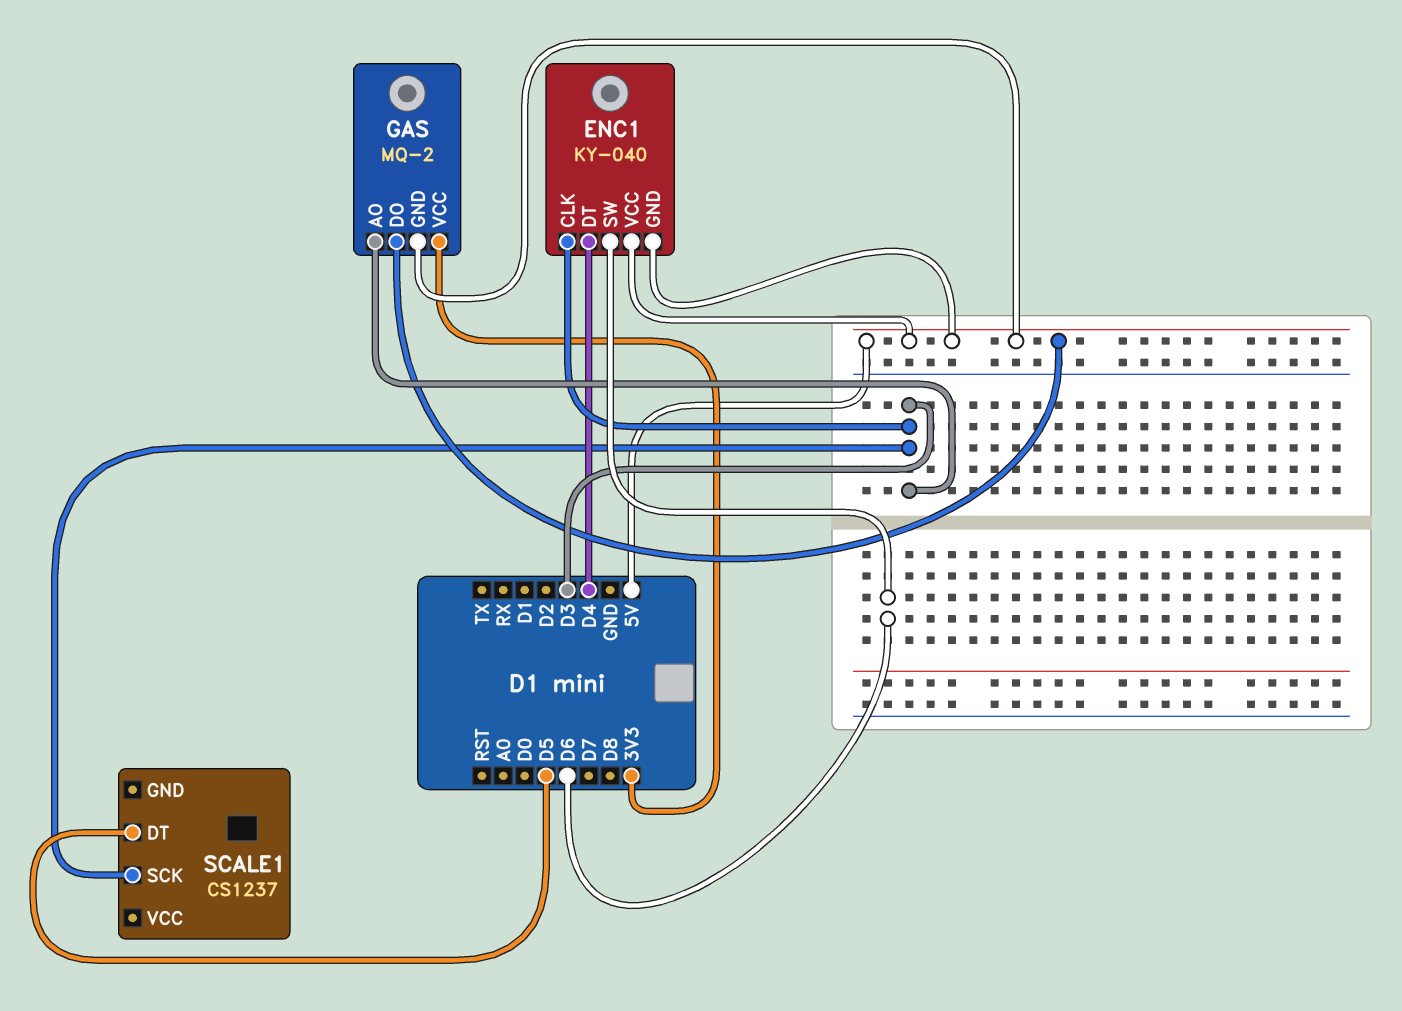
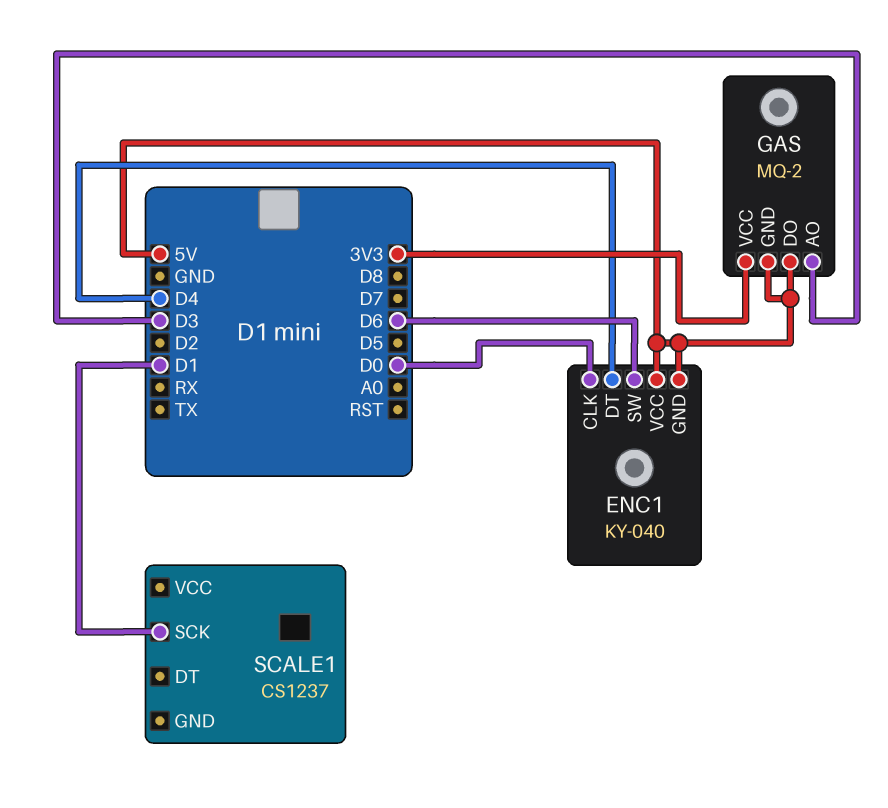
ENC1 pin CLK: D3 -> D0
SCALE1 pin DT: D5 -> none
SCALE1 pin SCK: D3 -> D1

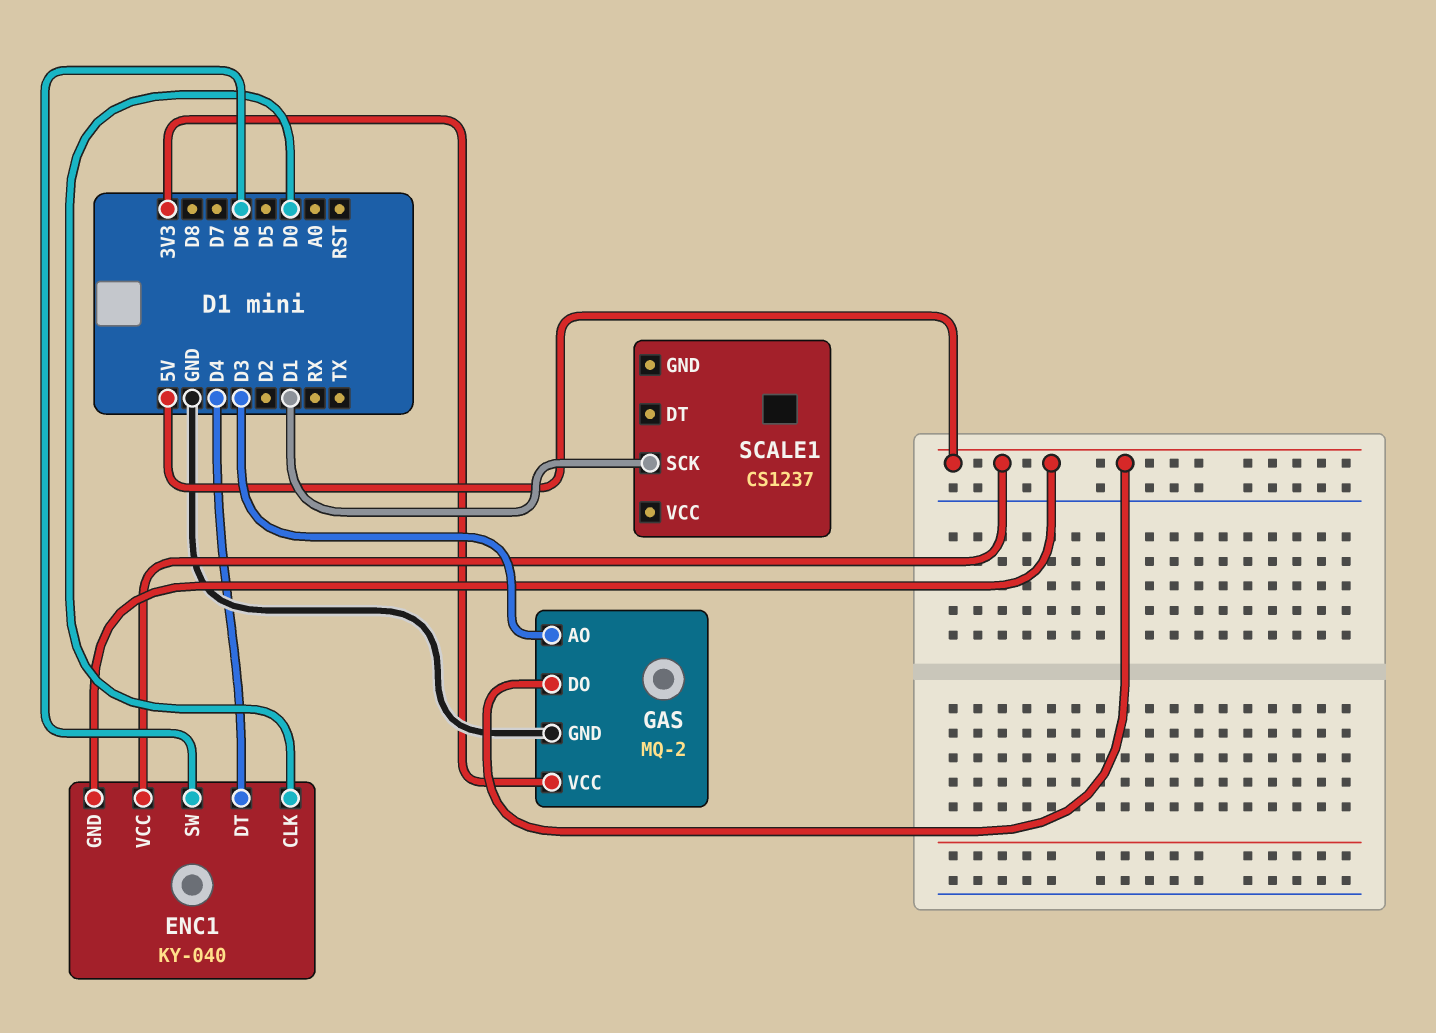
GAS pin GND: 5V -> GND

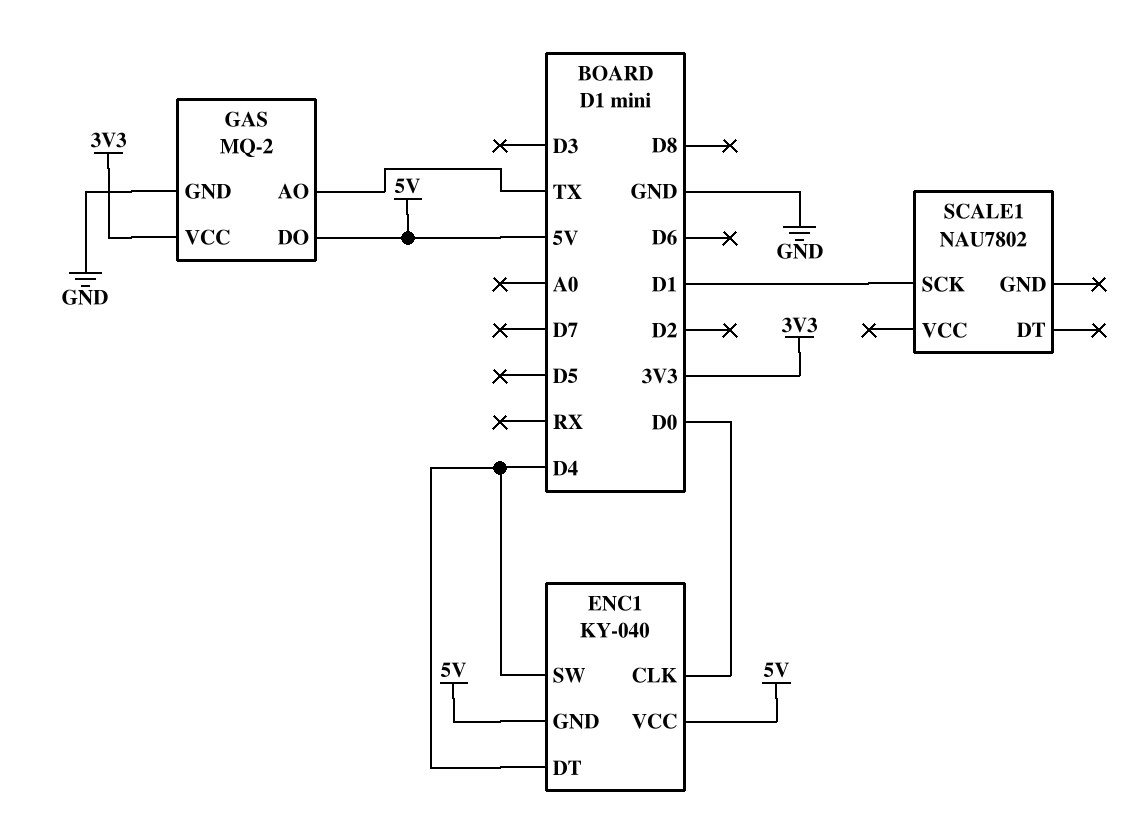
ENC1 pin SW: D6 -> D4
GAS pin AO: D3 -> TX
SCALE1: CS1237 -> NAU7802

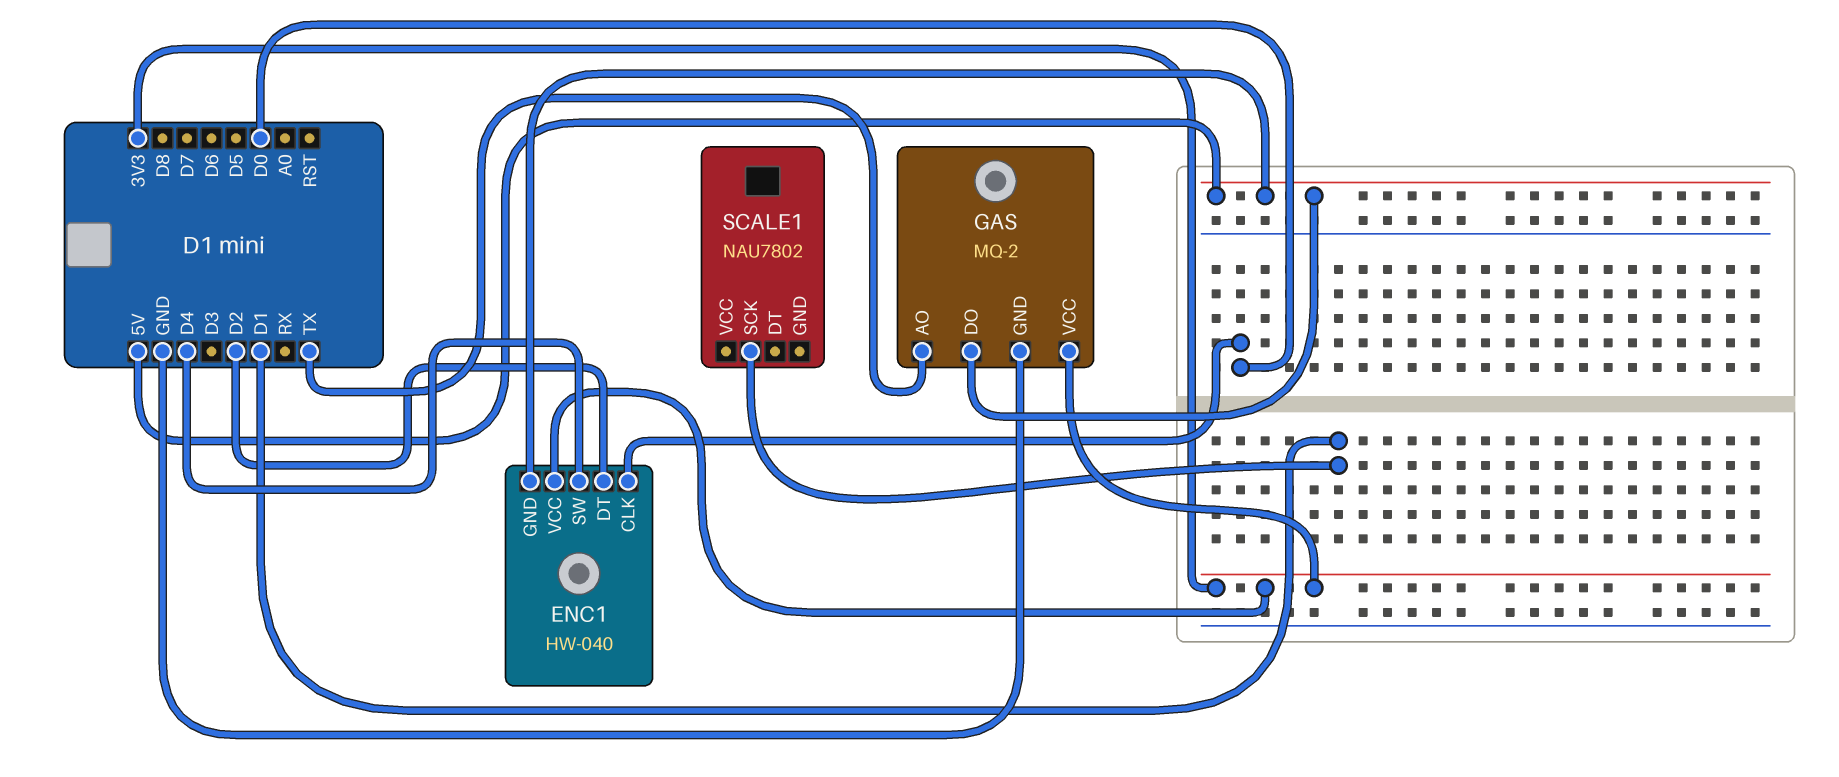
ENC1: KY-040 -> HW-040
ENC1 pin DT: D4 -> D2
ENC1 pin VCC: 5V -> 3V3

